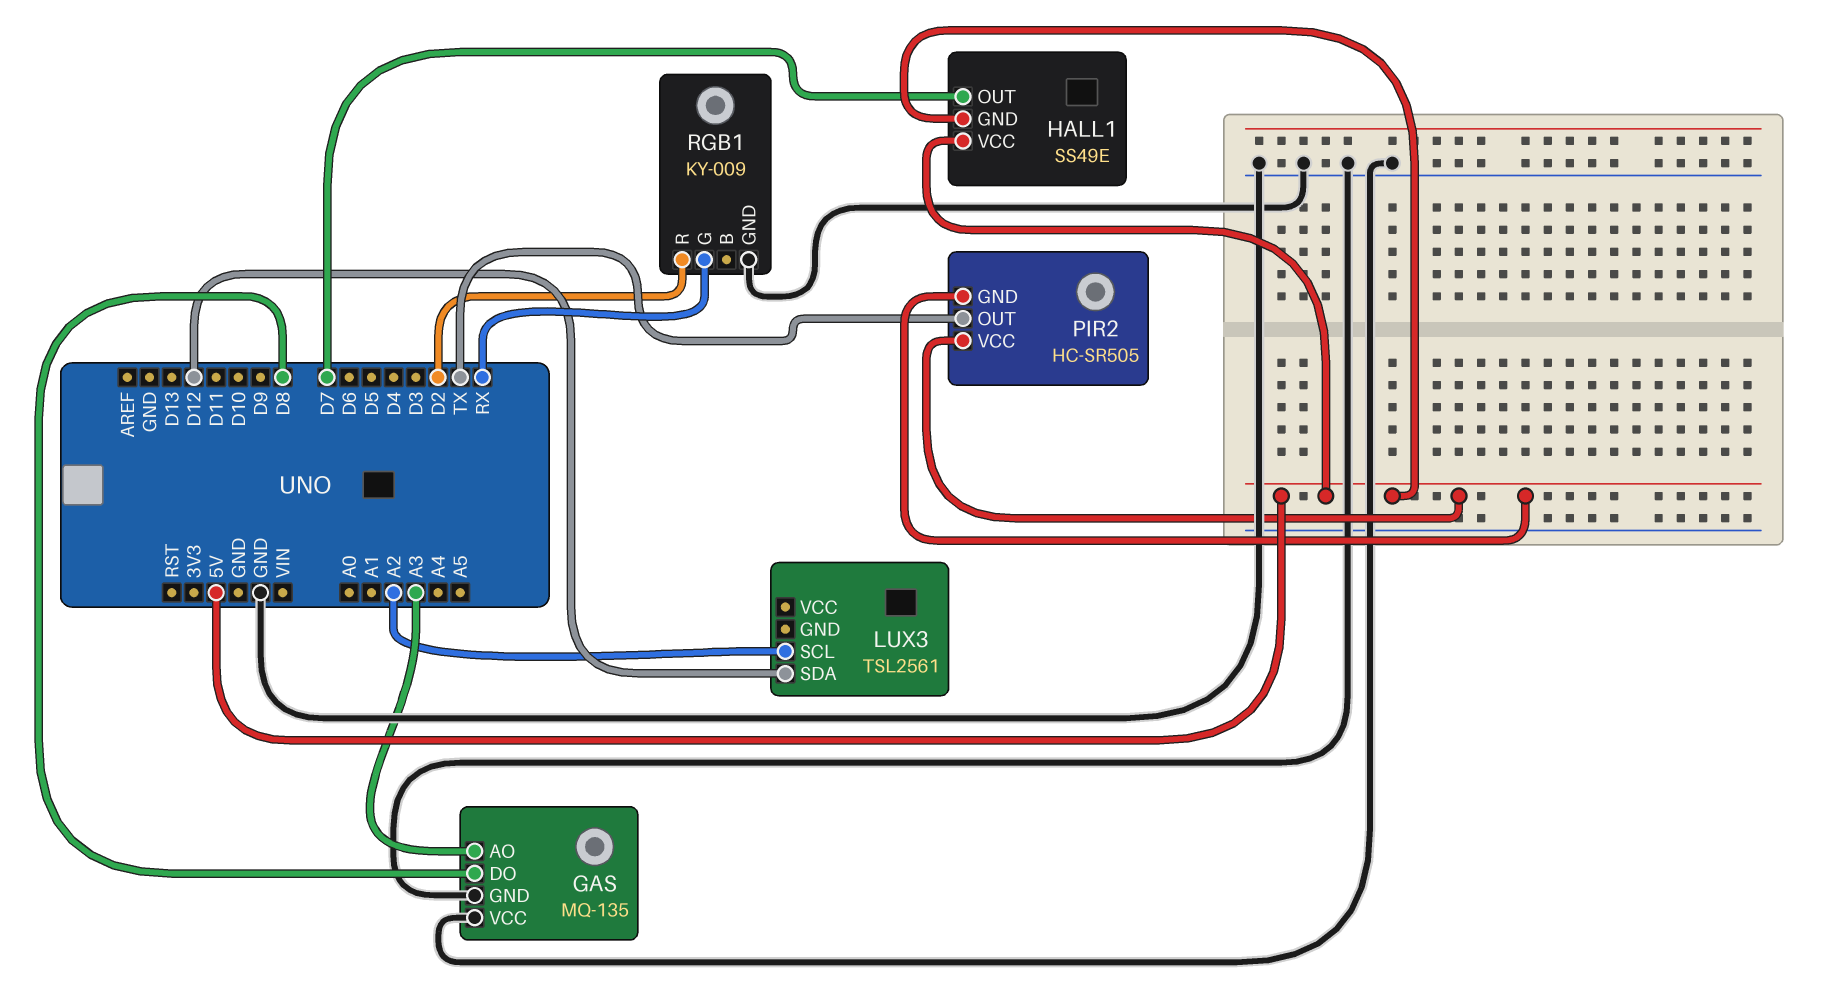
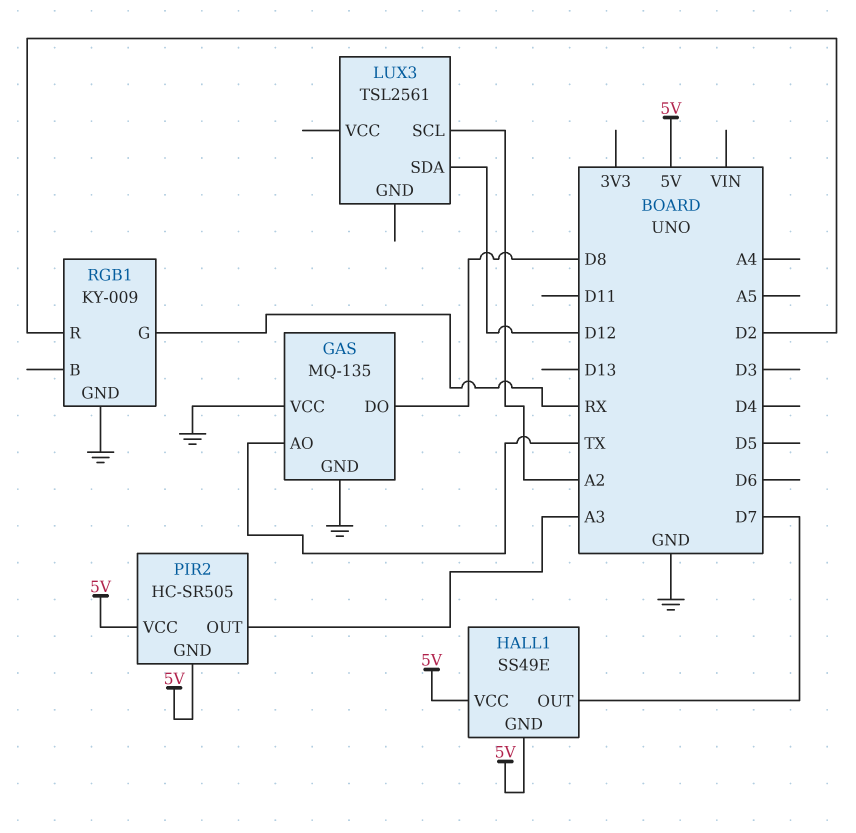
GAS pin AO: A3 -> TX
PIR2 pin OUT: TX -> A3

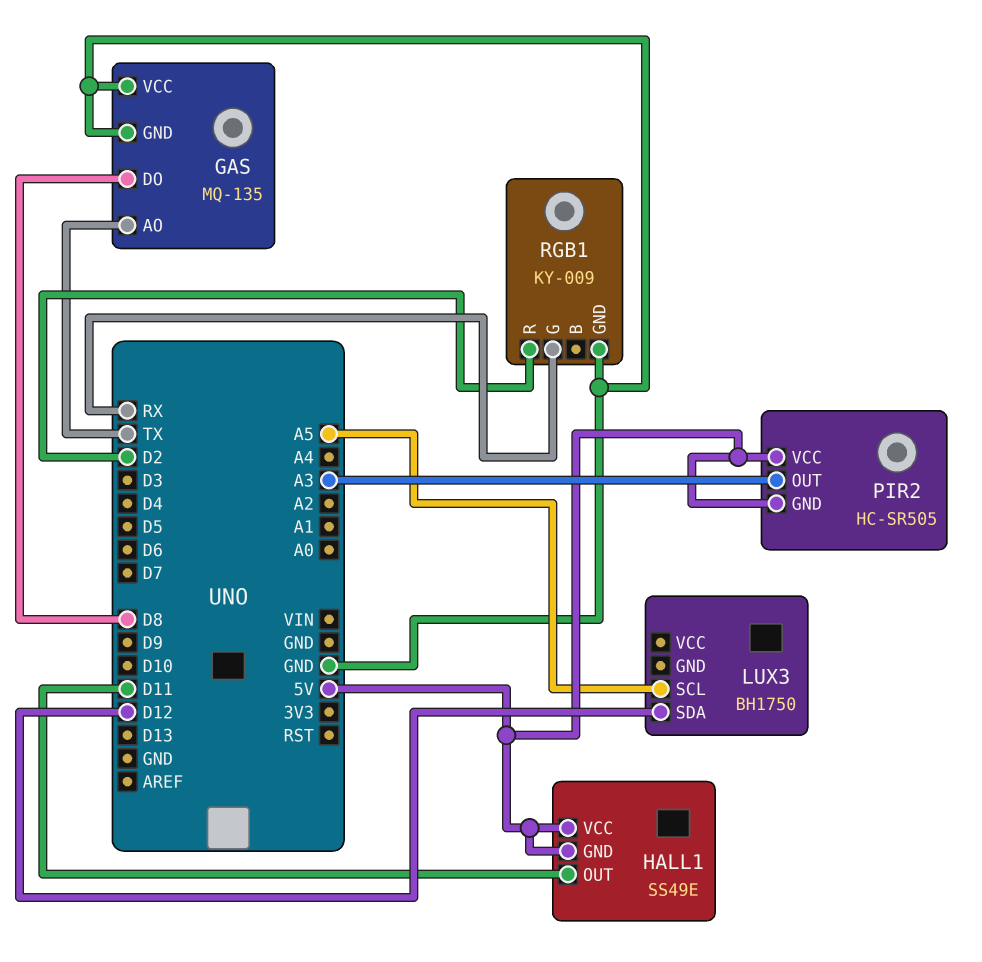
HALL1 pin OUT: D7 -> D11
LUX3: TSL2561 -> BH1750
LUX3 pin SCL: A2 -> A5

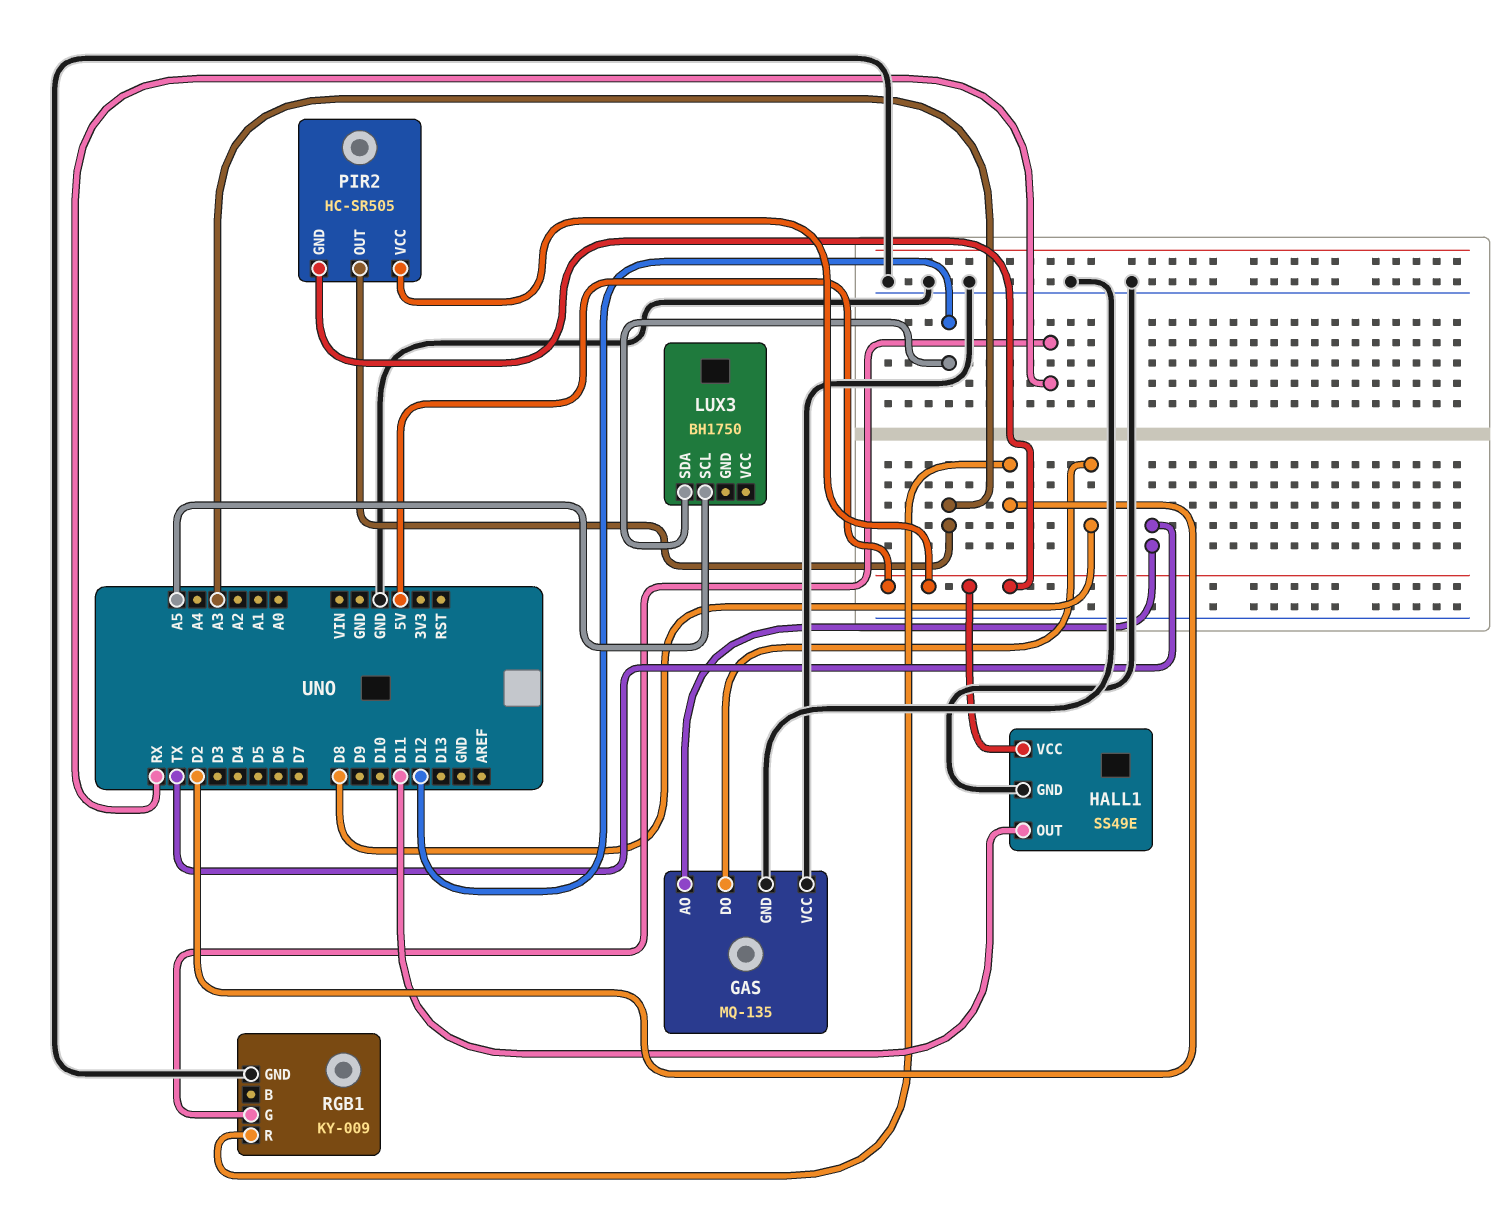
HALL1 pin GND: 5V -> GND

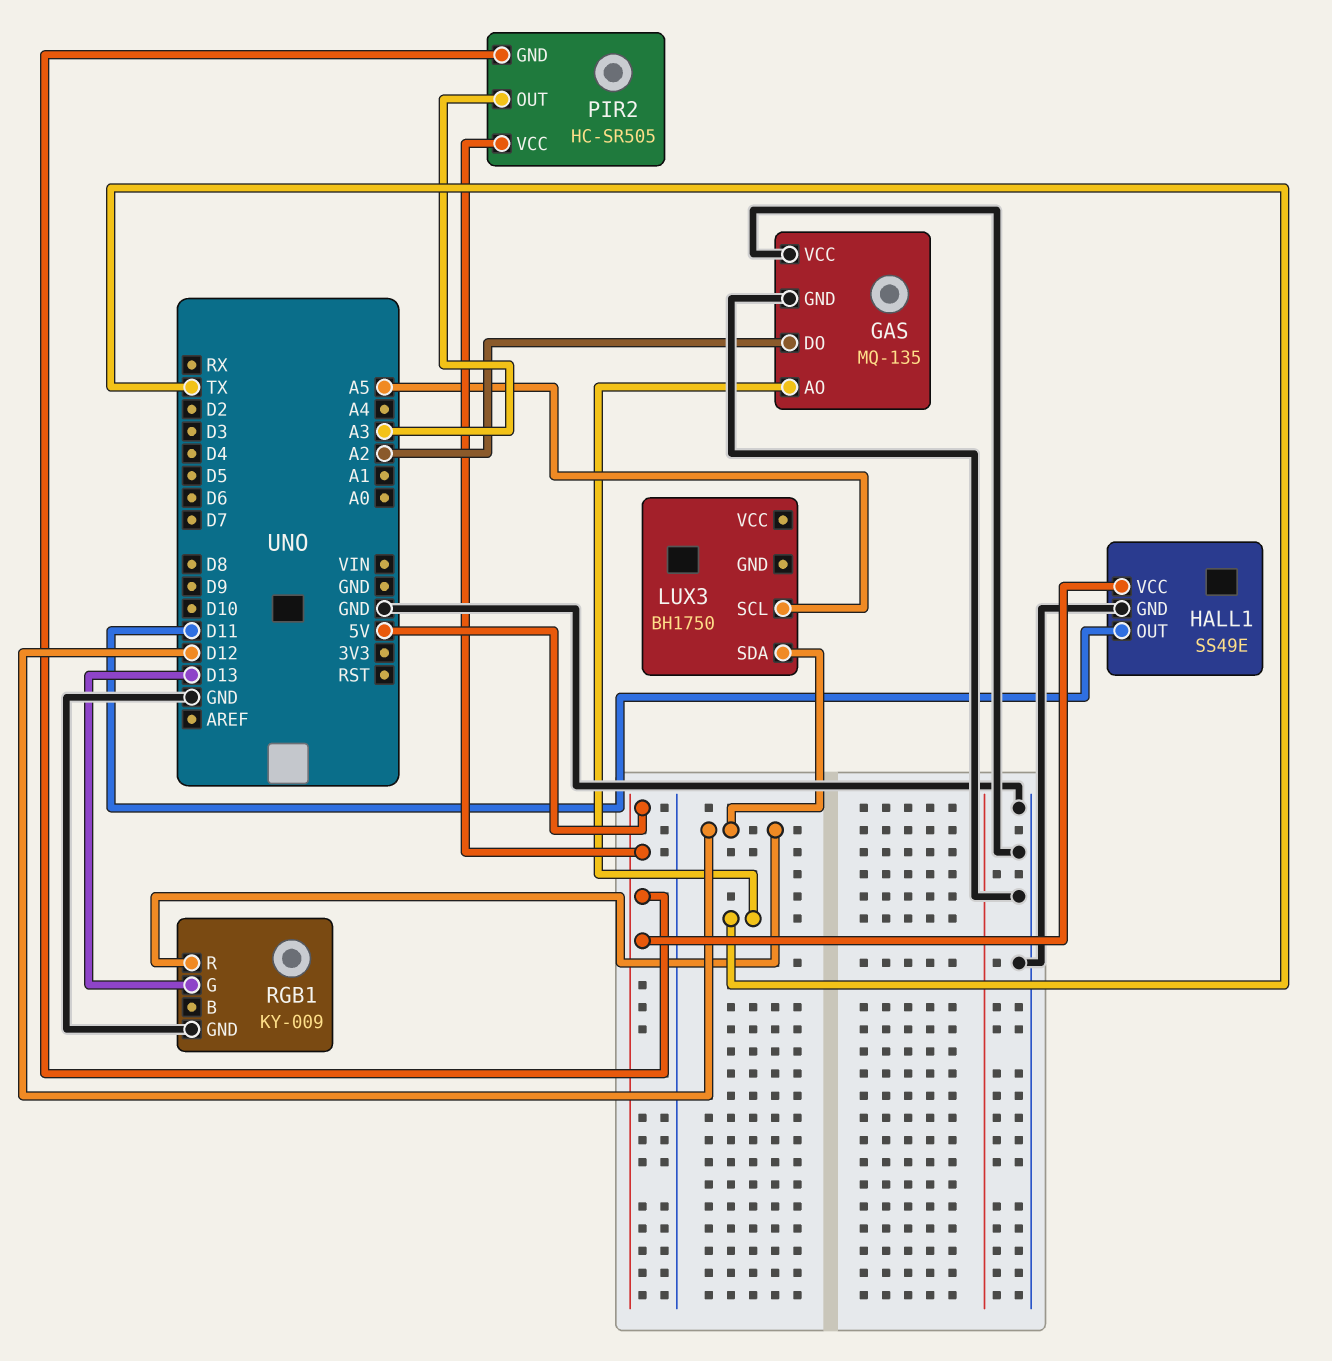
GAS pin DO: D8 -> A2
RGB1 pin G: RX -> D13
RGB1 pin R: D2 -> D12

